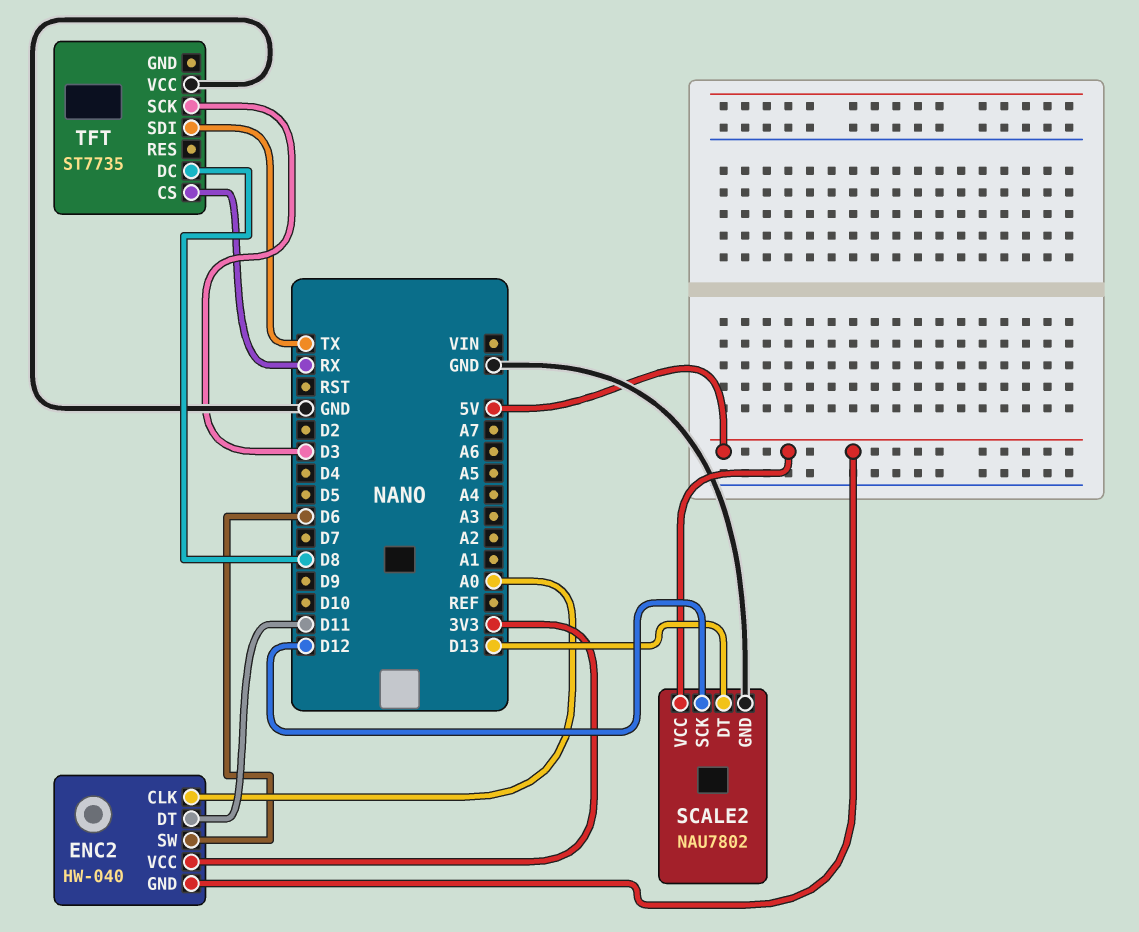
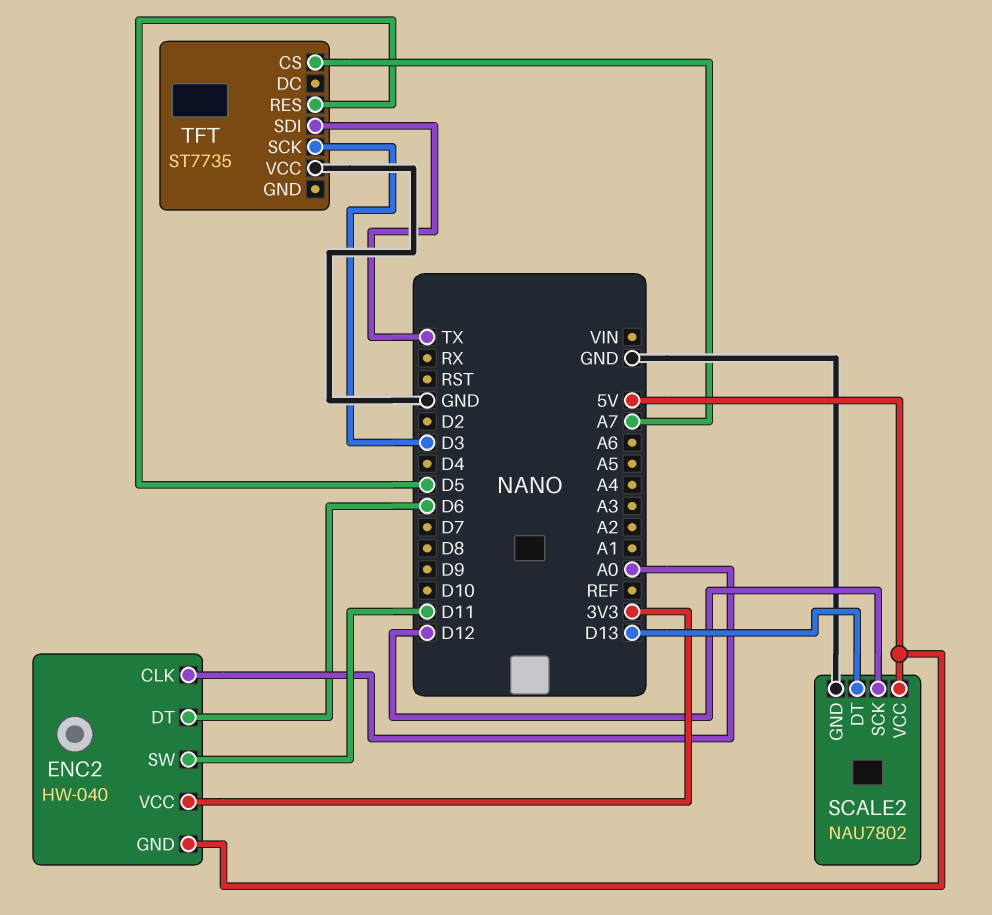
ENC2 pin DT: D11 -> D6
ENC2 pin SW: D6 -> D11
TFT pin CS: RX -> A7
TFT pin DC: D8 -> none
TFT pin RES: none -> D5

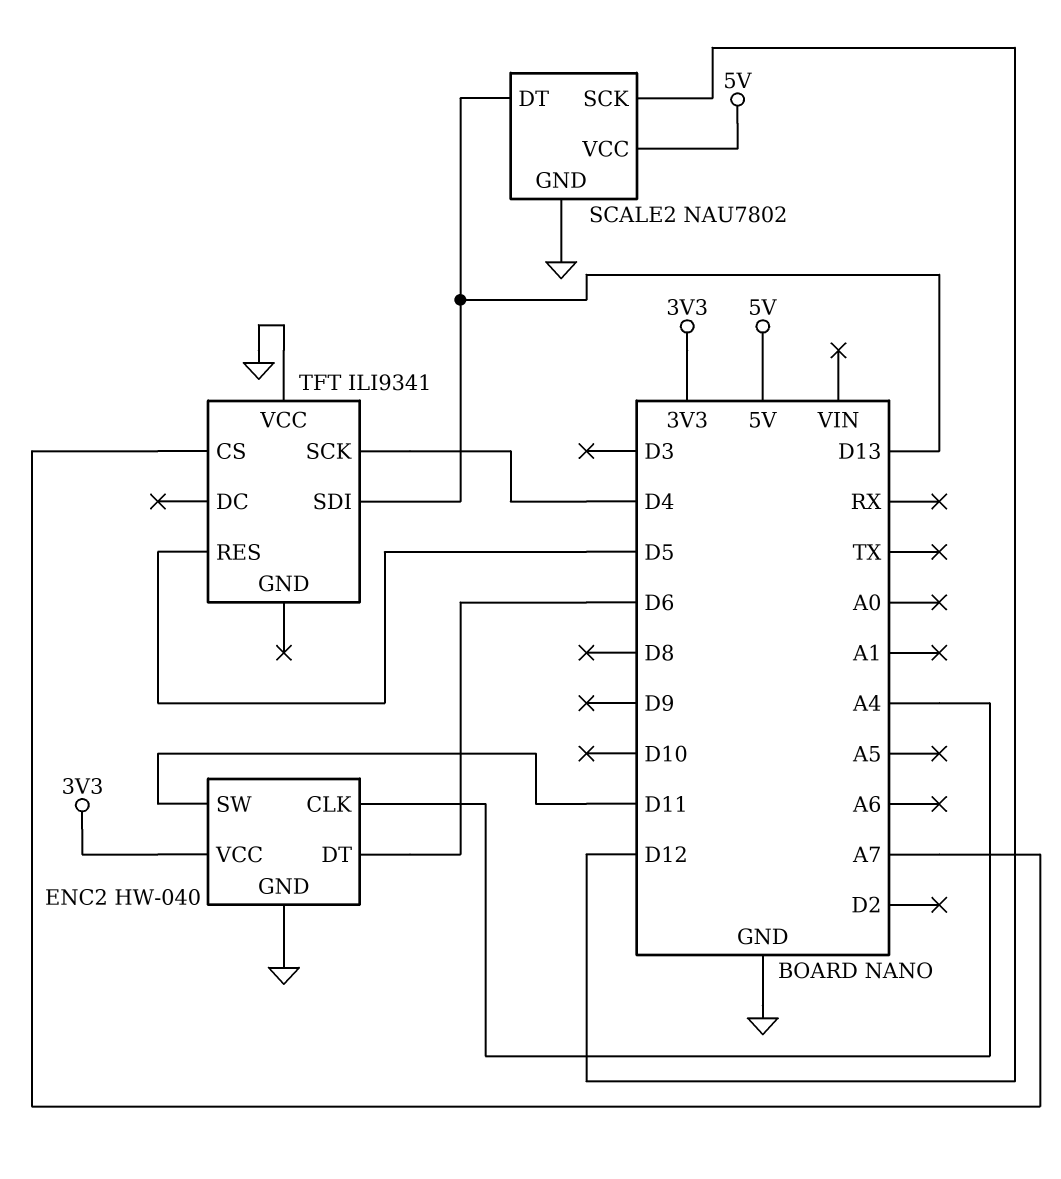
ENC2 pin CLK: A0 -> A4
ENC2 pin GND: 5V -> GND
TFT: ST7735 -> ILI9341
TFT pin SCK: D3 -> D4
TFT pin SDI: TX -> D13

